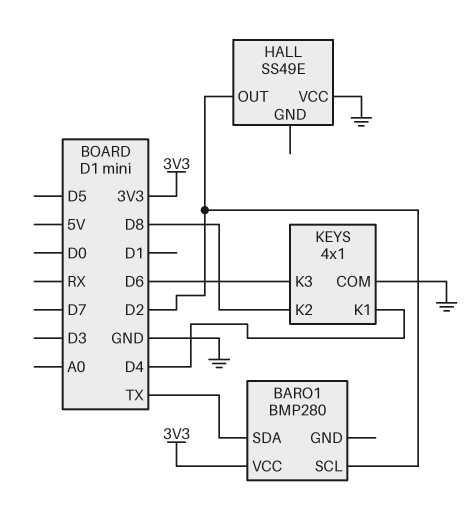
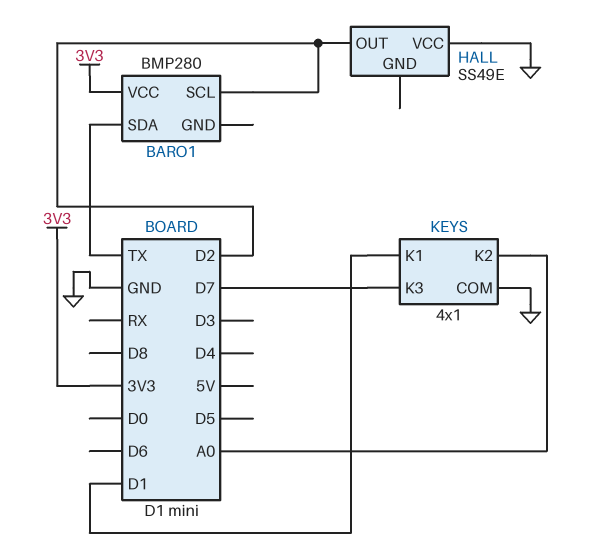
KEYS pin K1: D4 -> D1
KEYS pin K2: D8 -> A0
KEYS pin K3: D6 -> D7

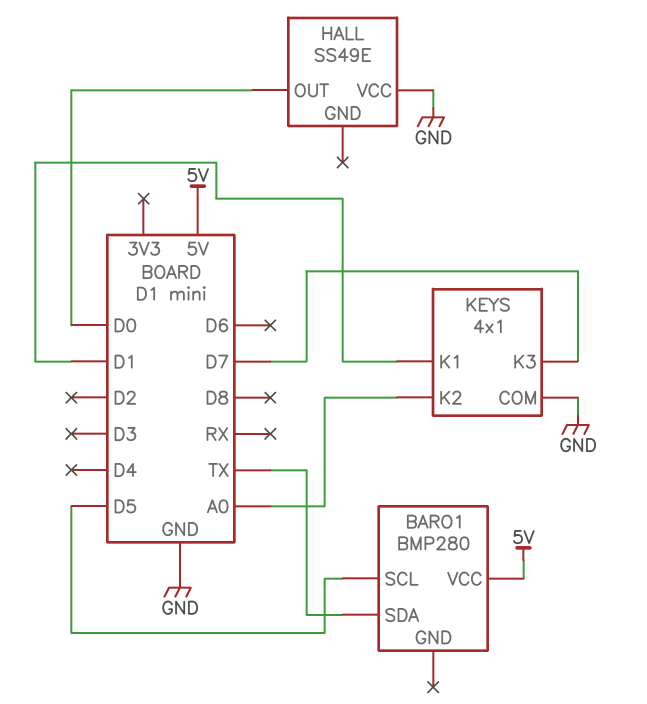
BARO1 pin SCL: D2 -> D5
BARO1 pin VCC: 3V3 -> 5V
HALL pin OUT: D2 -> D0

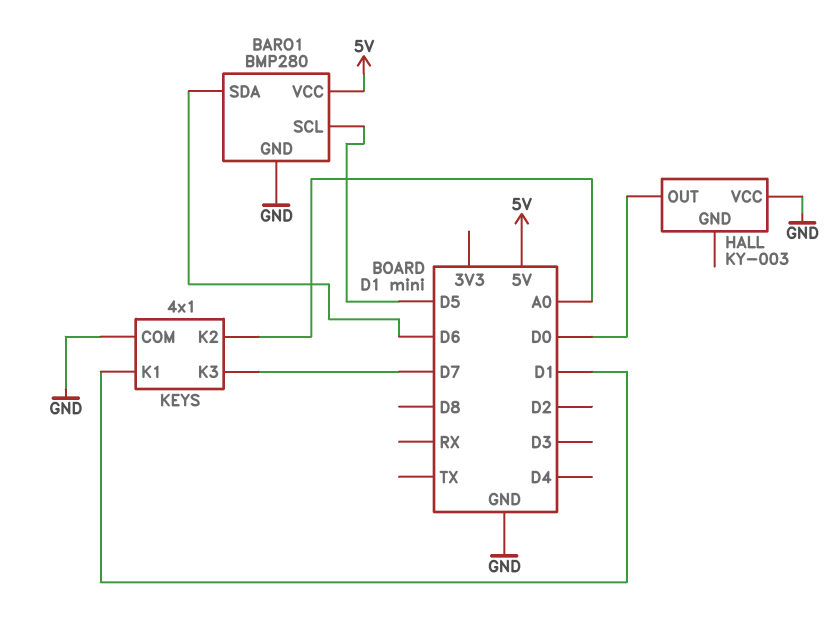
BARO1 pin GND: none -> GND
BARO1 pin SDA: TX -> D6
HALL: SS49E -> KY-003

